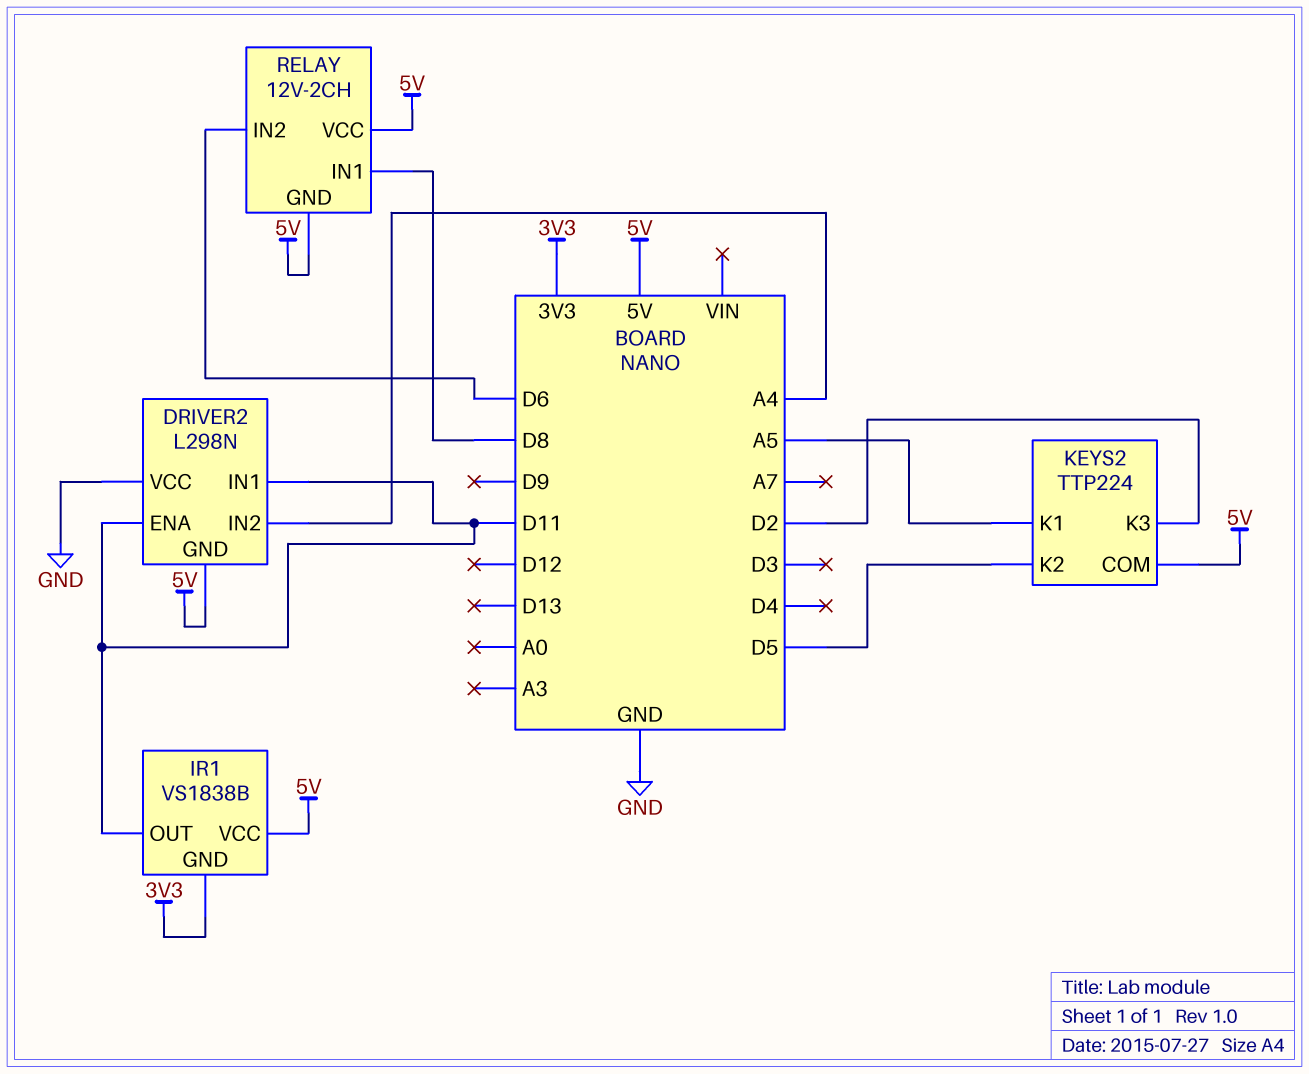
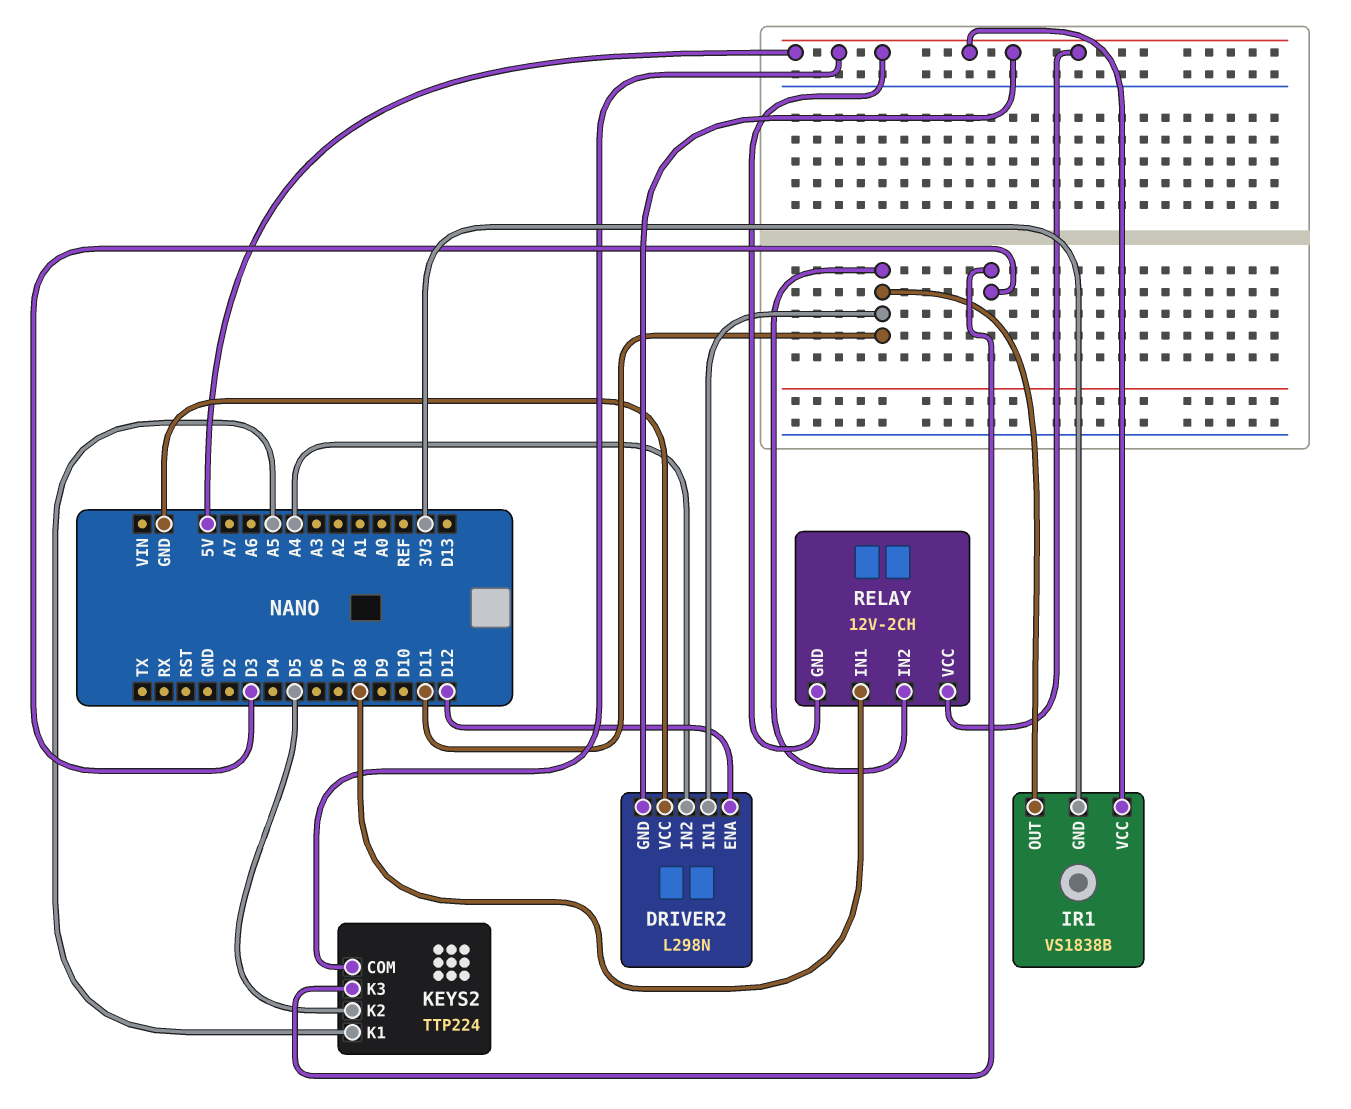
DRIVER2 pin ENA: D11 -> D12
KEYS2 pin K3: D2 -> D3
RELAY pin IN2: D6 -> D11

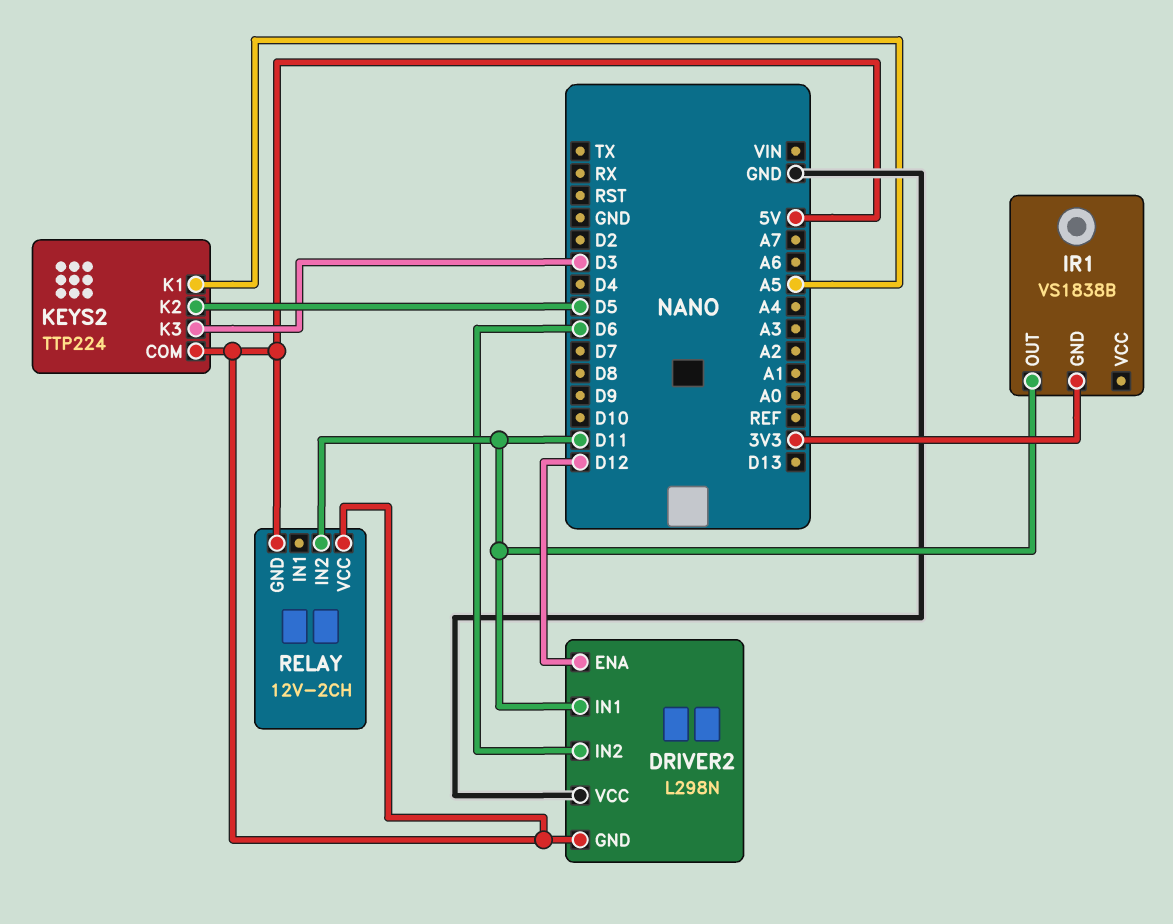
DRIVER2 pin IN2: A4 -> D6
IR1 pin VCC: 5V -> none
RELAY pin IN1: D8 -> none

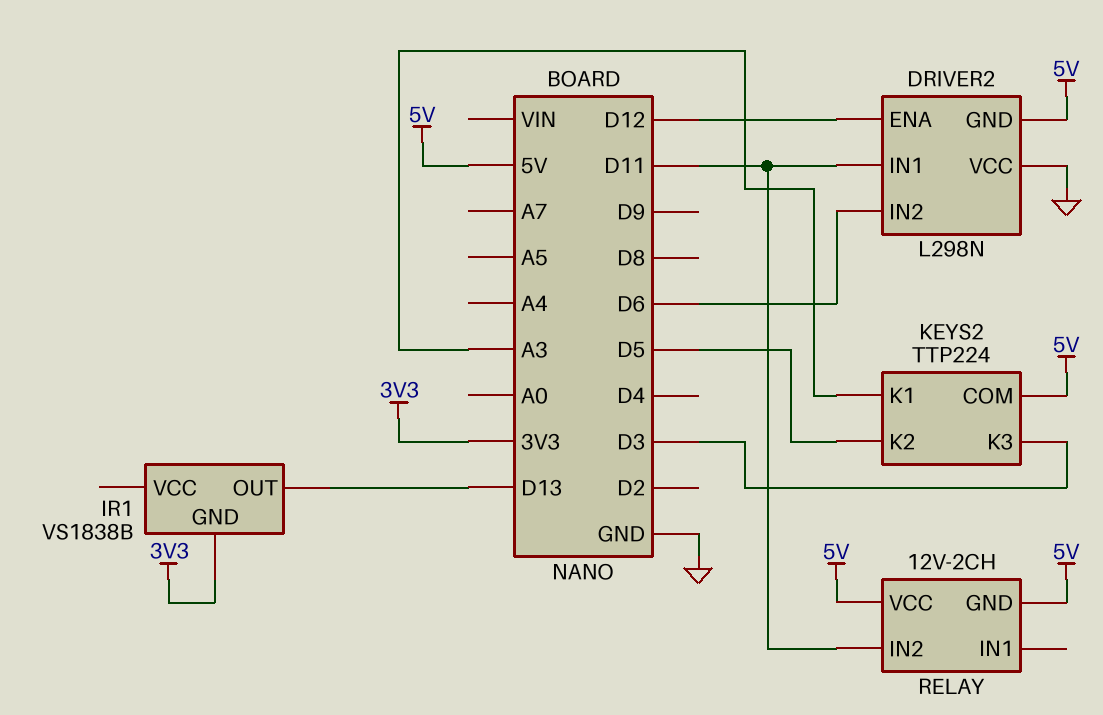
IR1 pin OUT: D11 -> D13
KEYS2 pin K1: A5 -> A3

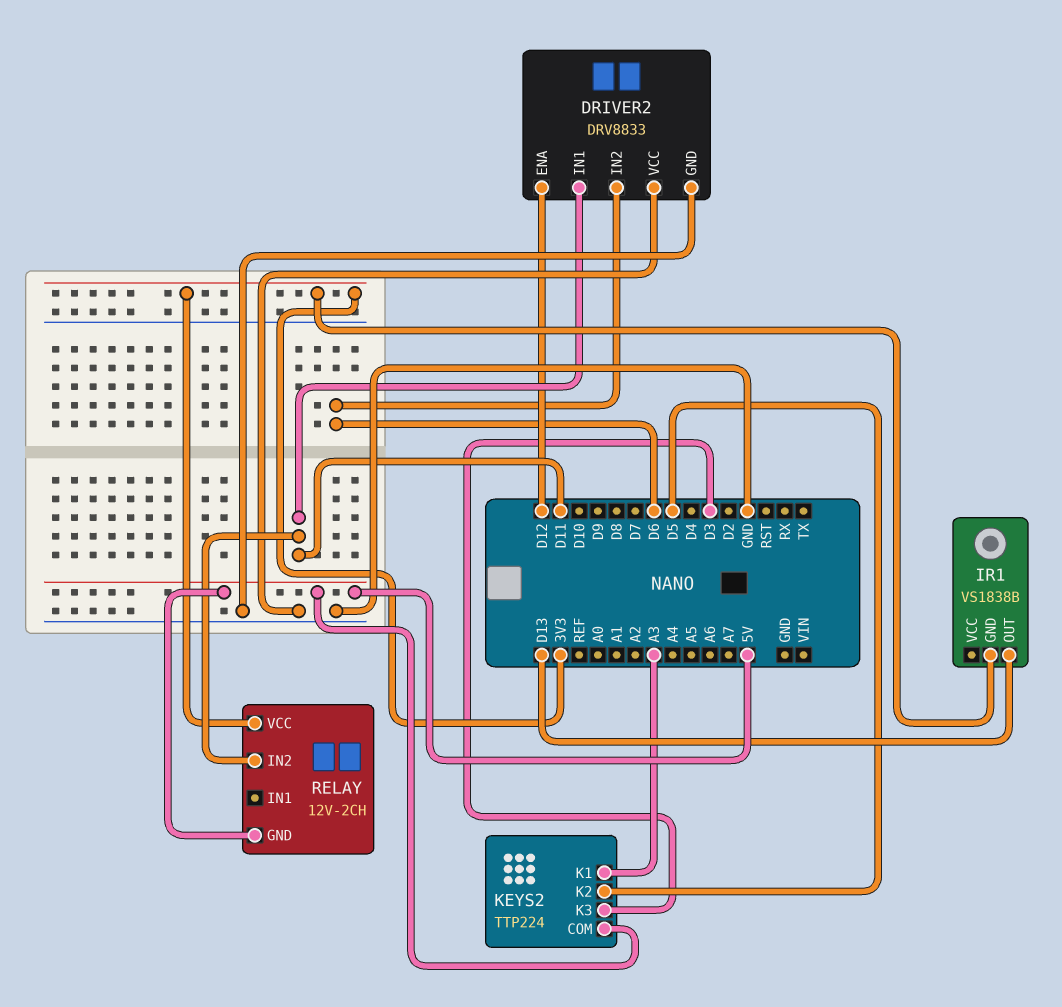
DRIVER2: L298N -> DRV8833
DRIVER2 pin GND: 5V -> GND
RELAY pin VCC: 5V -> 3V3

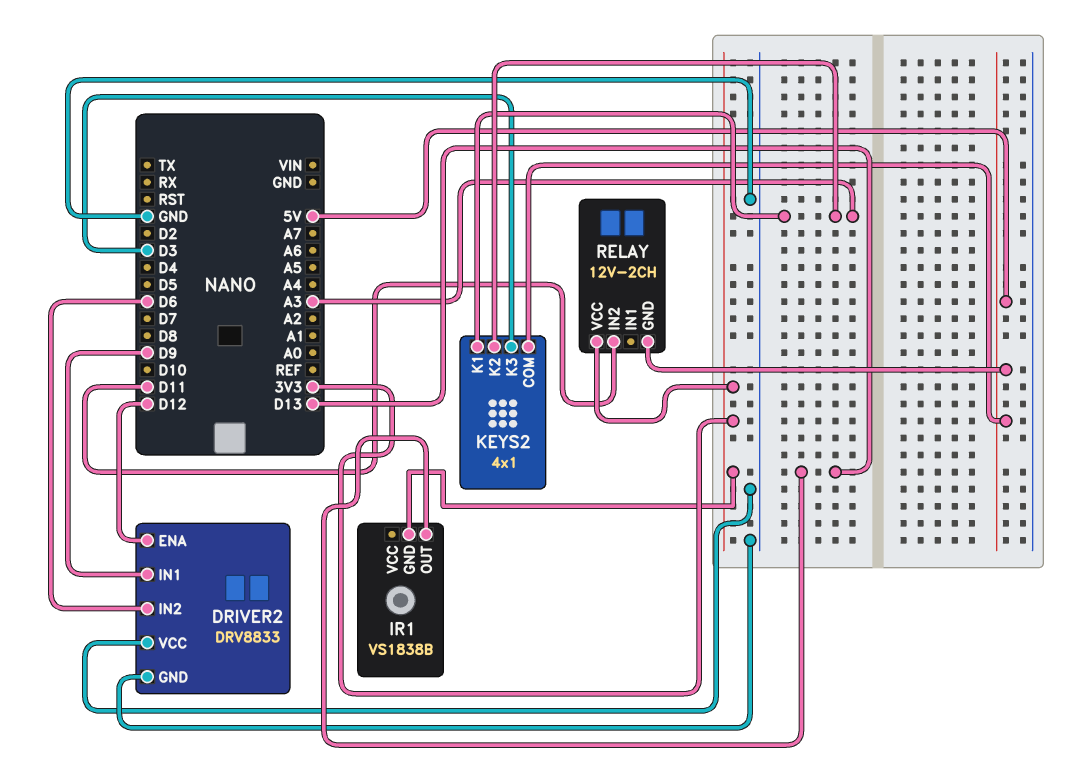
DRIVER2 pin IN1: D11 -> D9
KEYS2: TTP224 -> 4x1
KEYS2 pin K2: D5 -> A3

